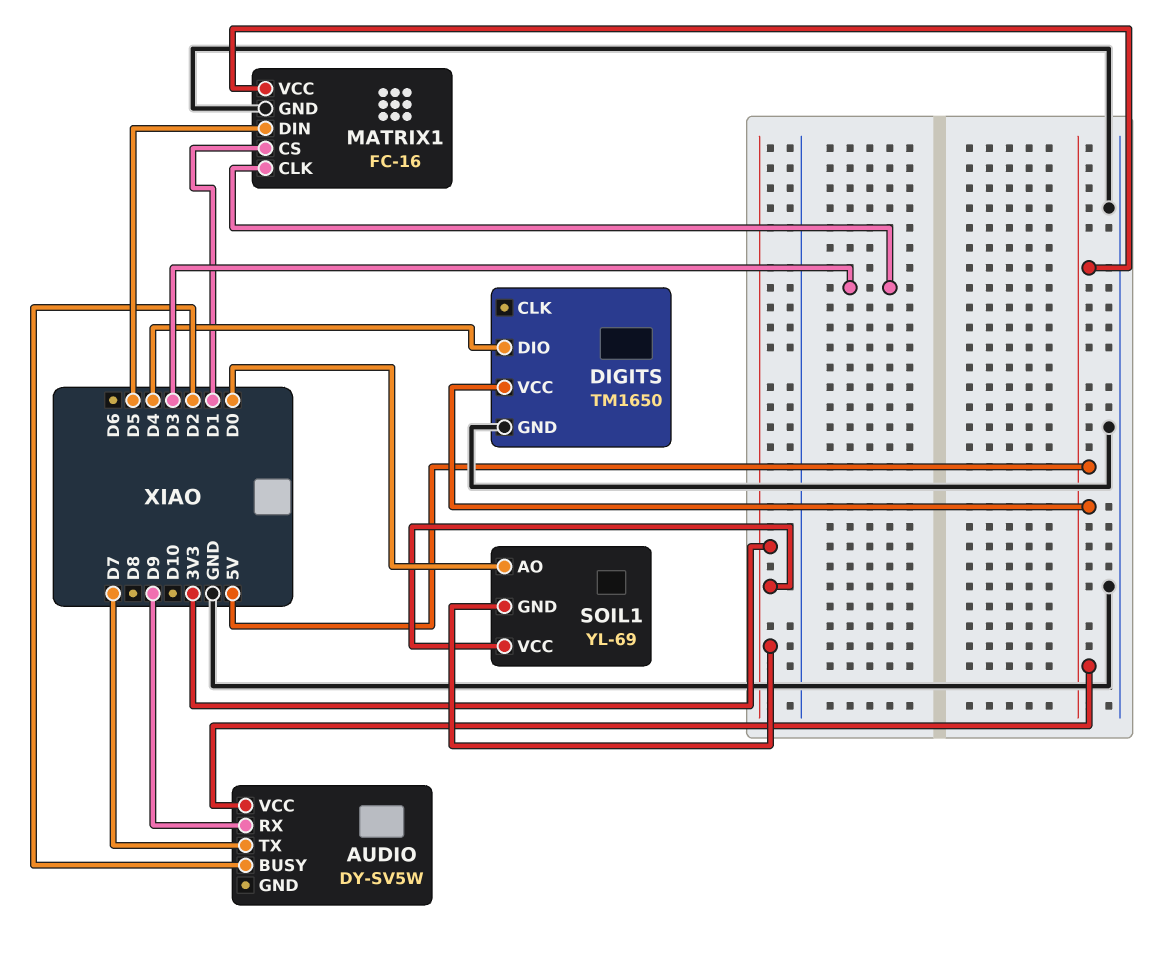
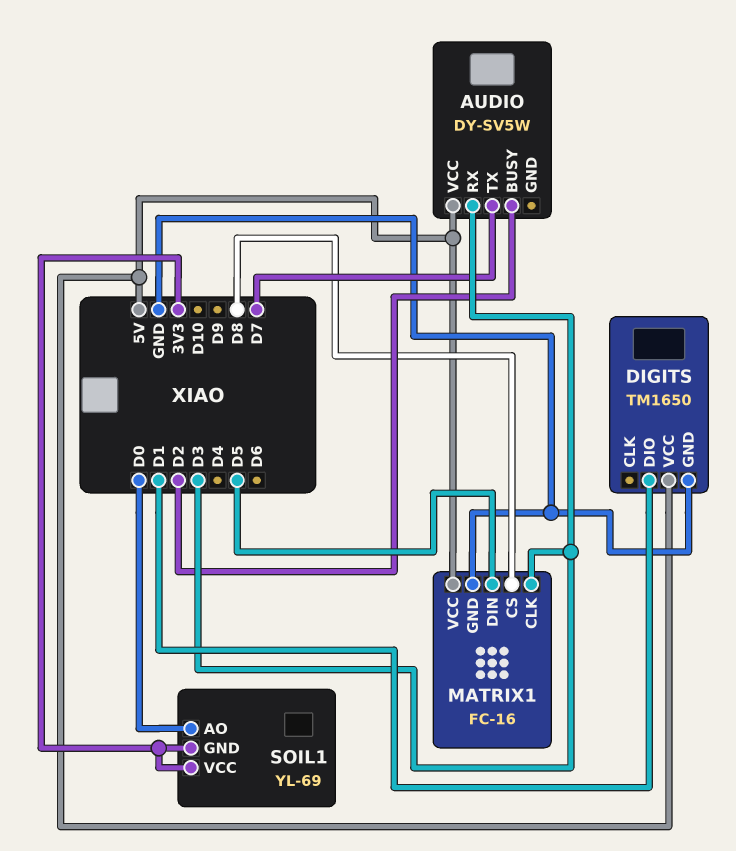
AUDIO pin RX: D9 -> D3
DIGITS pin DIO: D4 -> D1
MATRIX1 pin CS: D1 -> D8

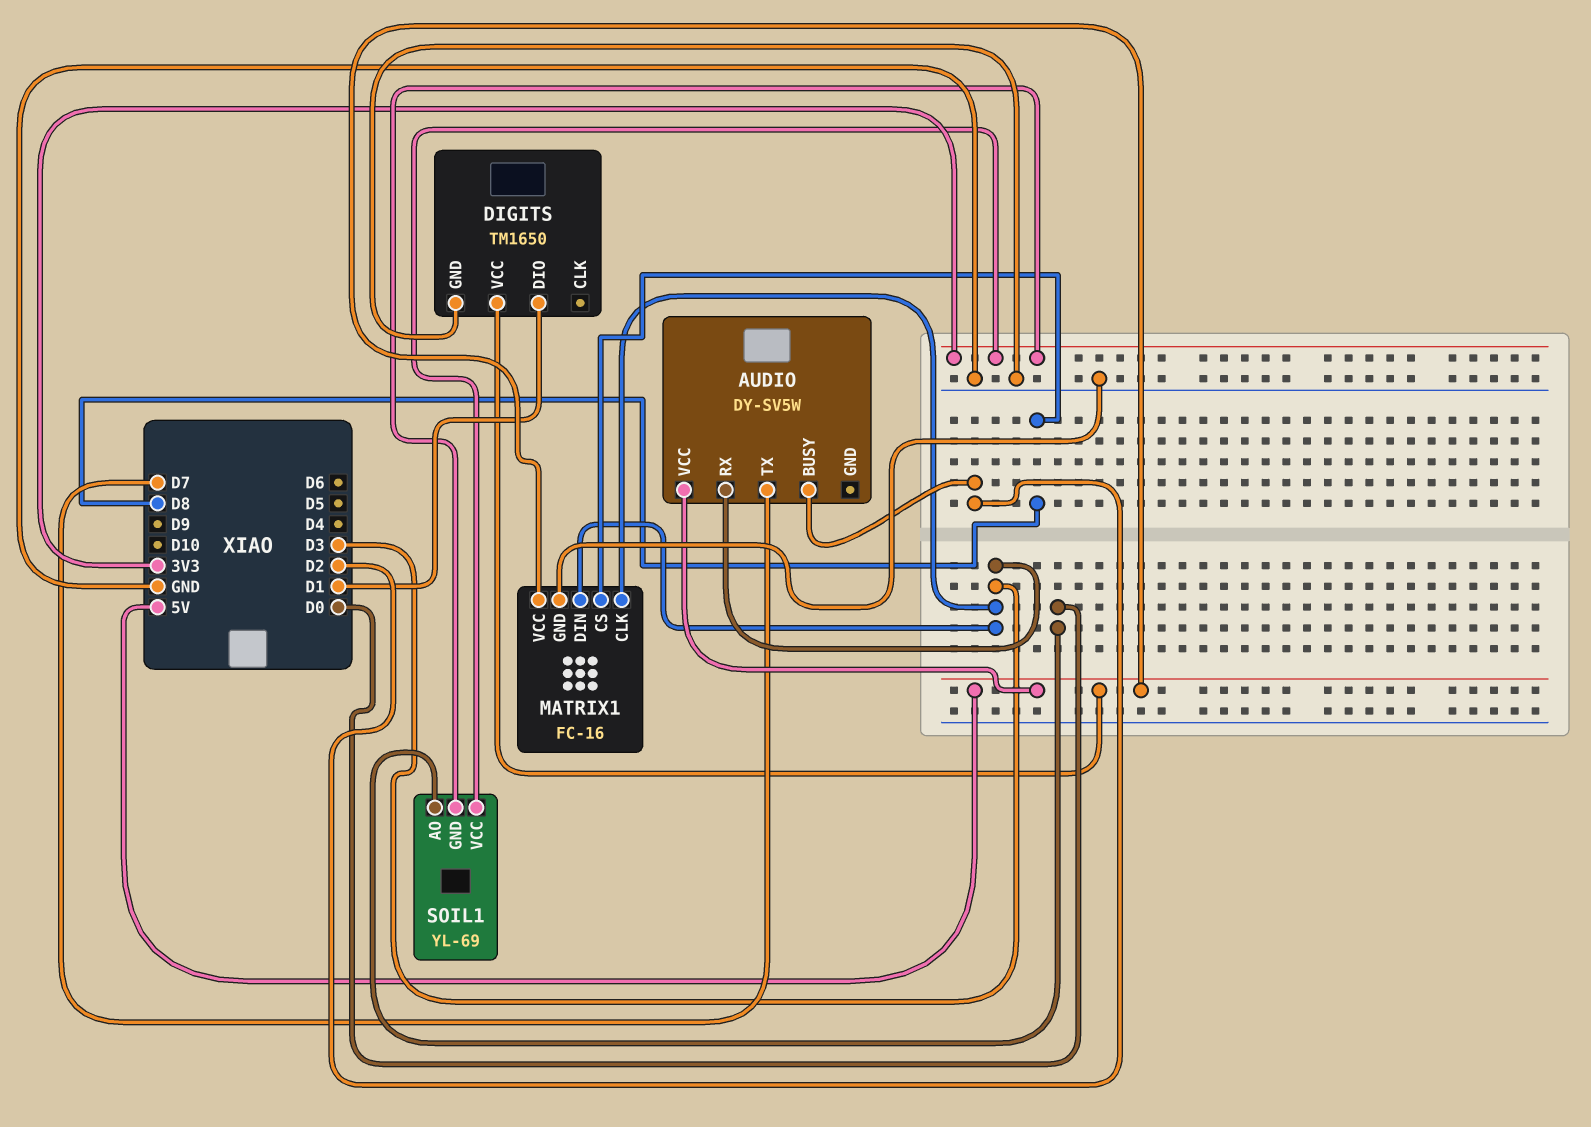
MATRIX1 pin DIN: D5 -> D3

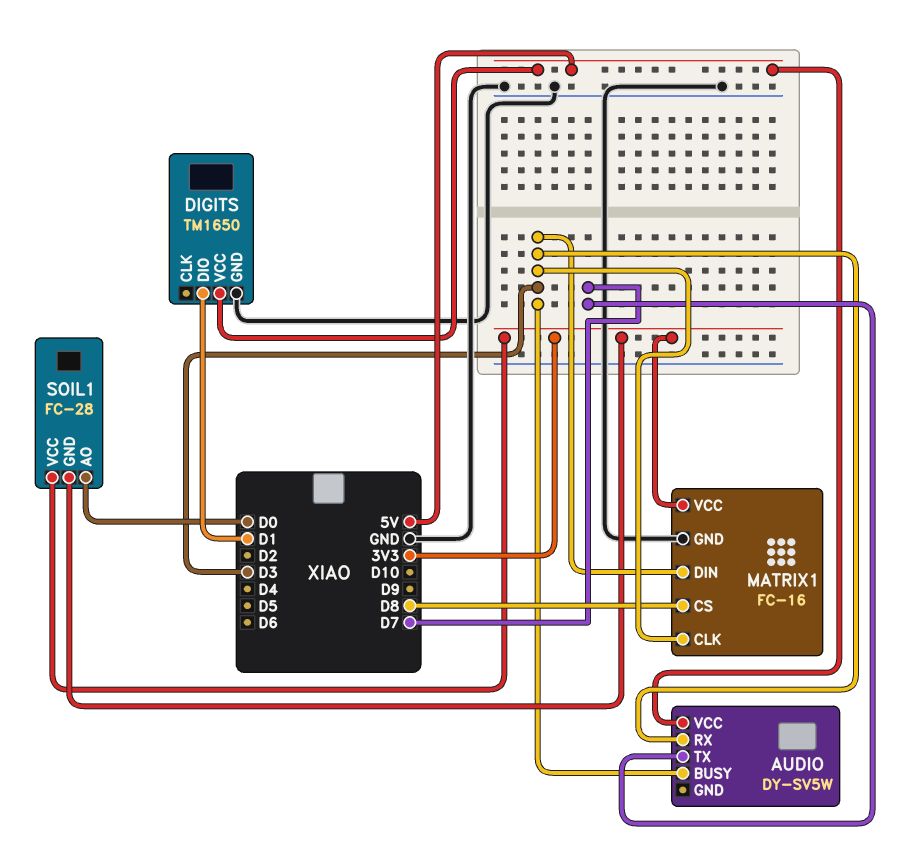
AUDIO pin BUSY: D2 -> D3
MATRIX1 pin VCC: 5V -> 3V3
SOIL1: YL-69 -> FC-28

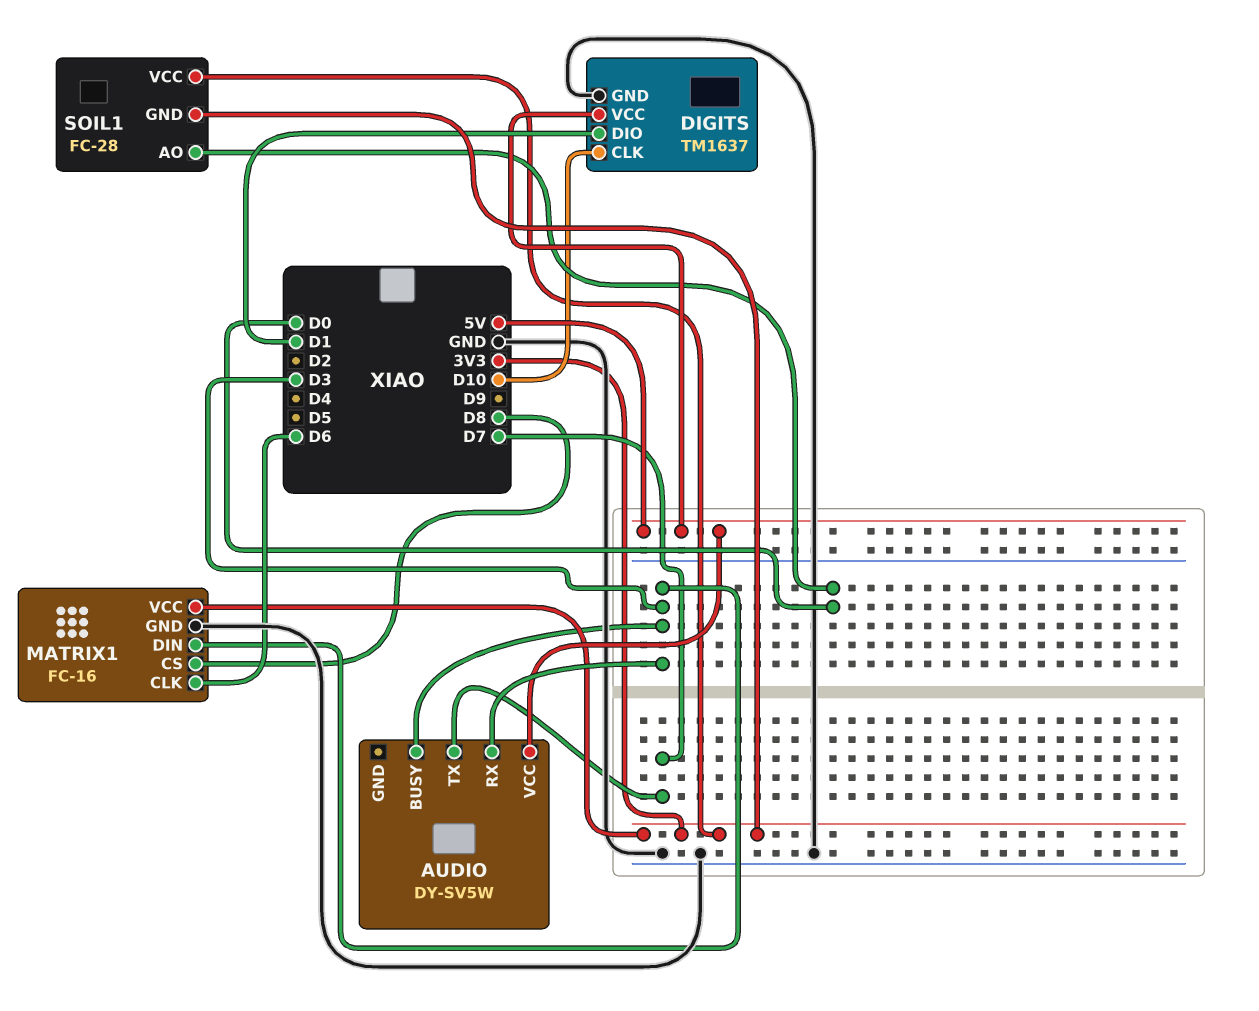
DIGITS: TM1650 -> TM1637
DIGITS pin CLK: none -> D10
MATRIX1 pin CLK: D3 -> D6

